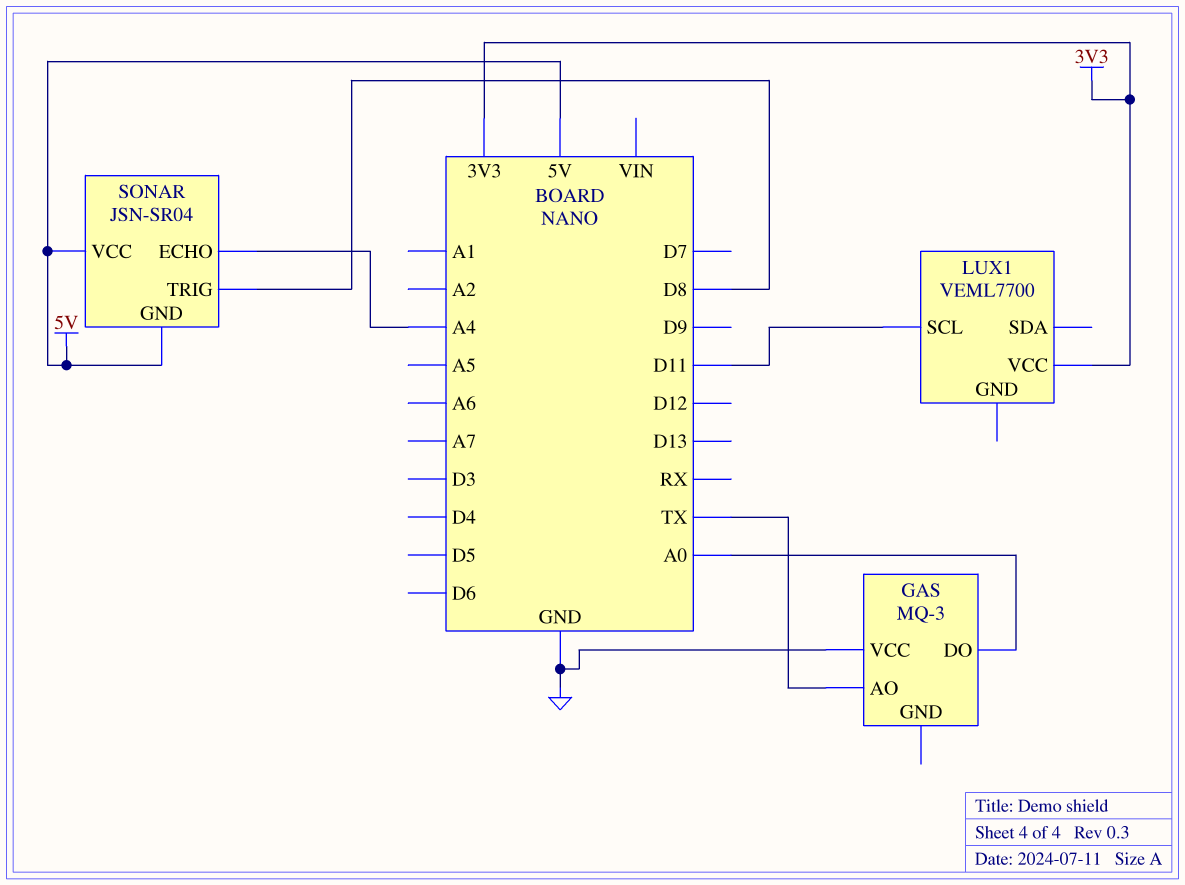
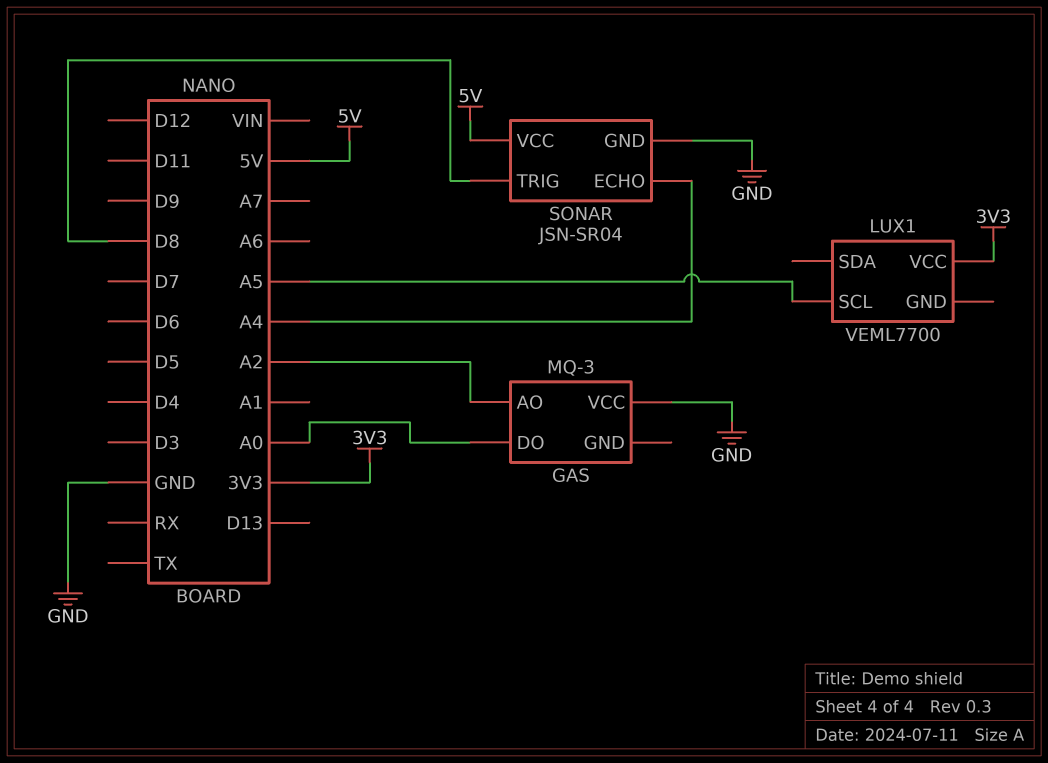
GAS pin AO: TX -> A2
LUX1 pin SCL: D11 -> A5
SONAR pin GND: 5V -> GND

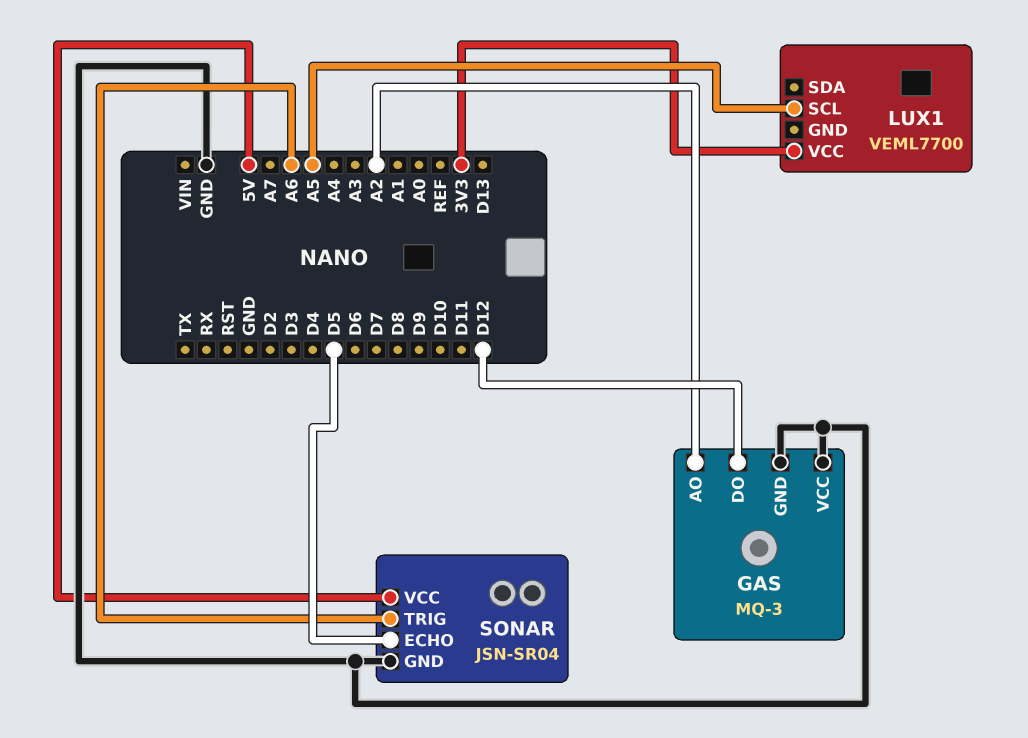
GAS pin DO: A0 -> D12
GAS pin GND: none -> GND
SONAR pin ECHO: A4 -> D5
SONAR pin TRIG: D8 -> A6

